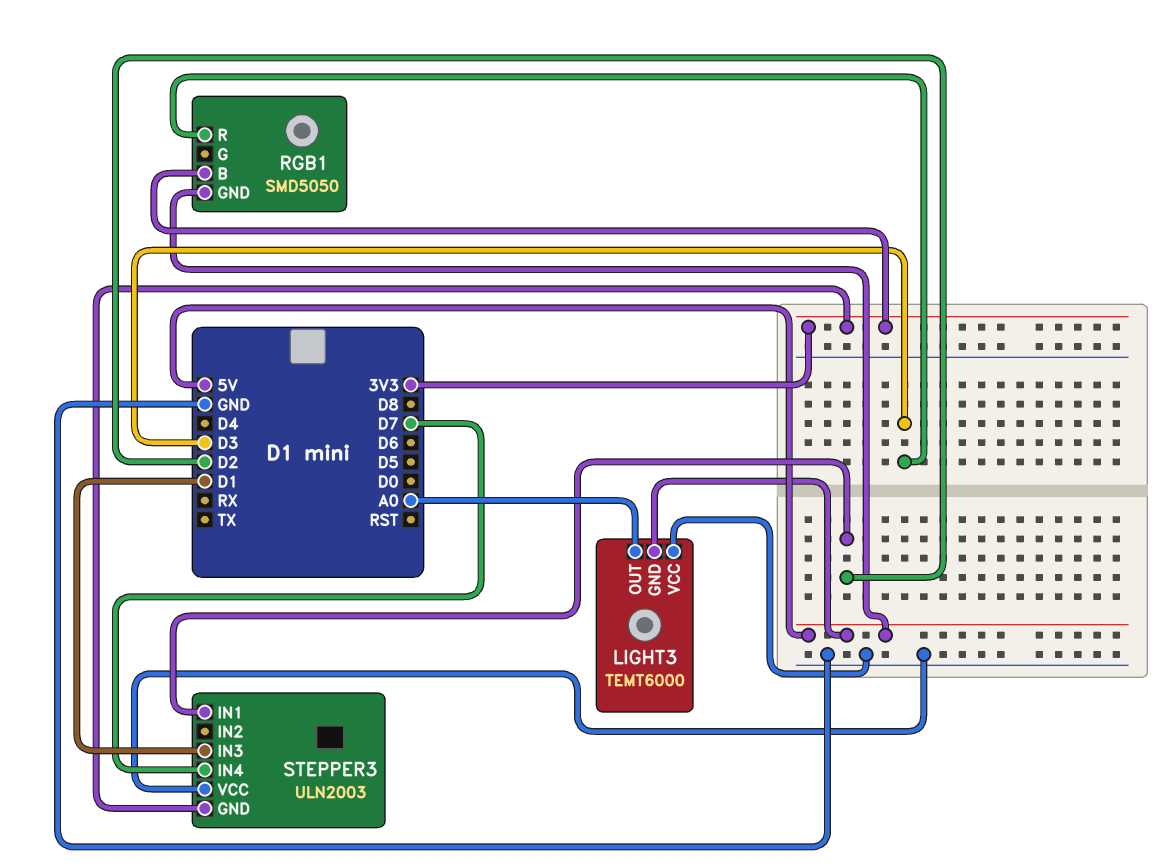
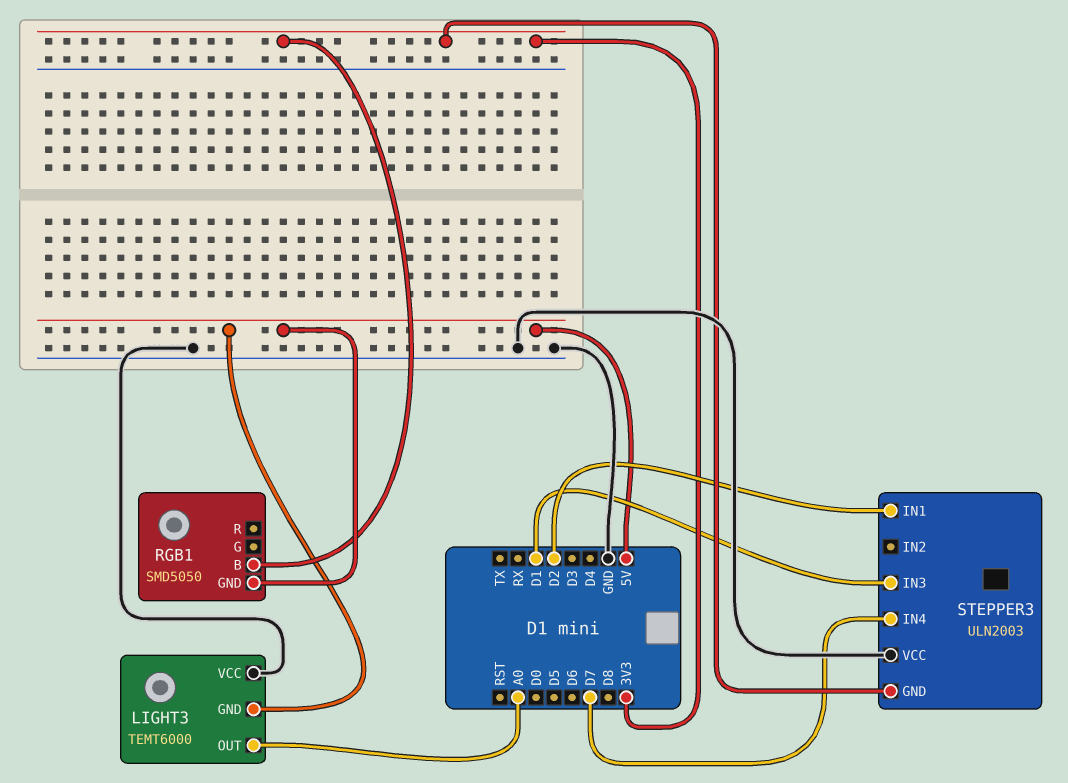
RGB1 pin R: D3 -> none

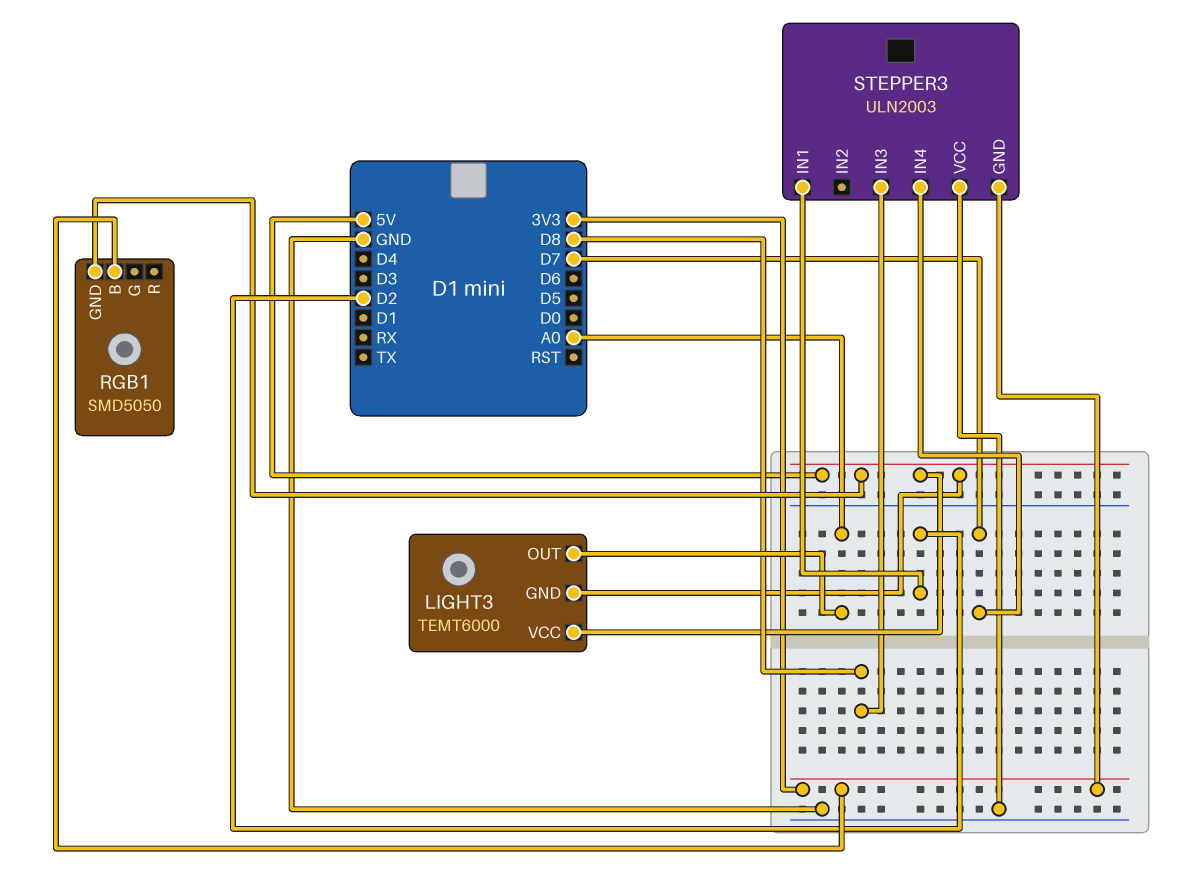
LIGHT3 pin VCC: GND -> 5V
STEPPER3 pin IN3: D1 -> D8

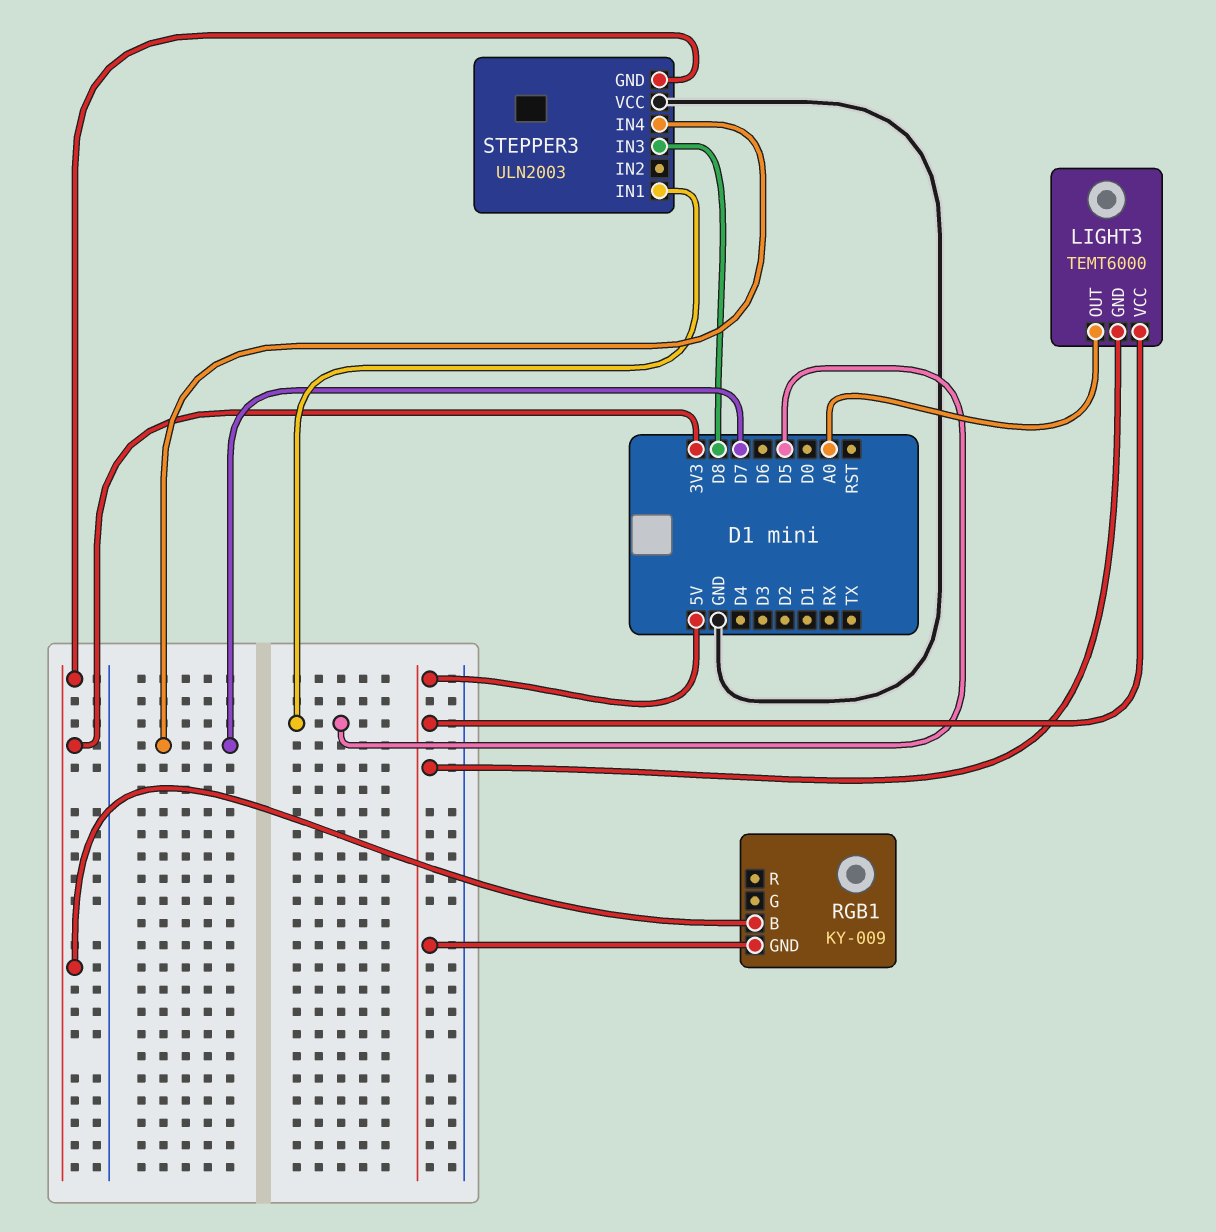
RGB1: SMD5050 -> KY-009
STEPPER3 pin IN1: D2 -> D5

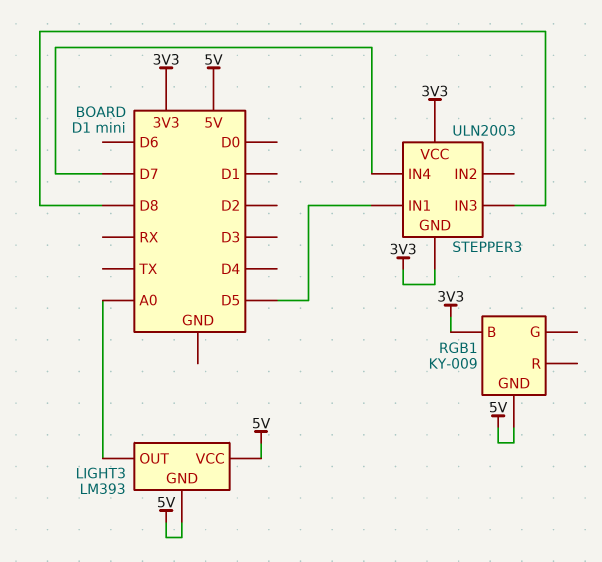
LIGHT3: TEMT6000 -> LM393
STEPPER3 pin VCC: GND -> 3V3

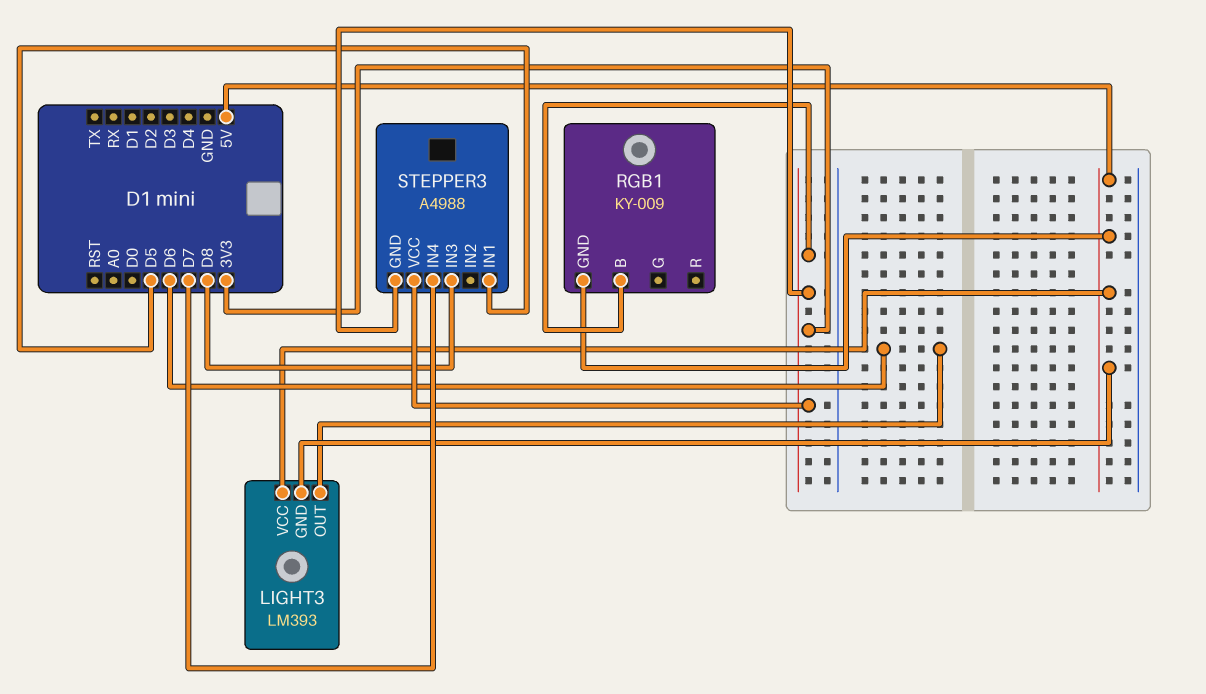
LIGHT3 pin OUT: A0 -> D6
STEPPER3: ULN2003 -> A4988

